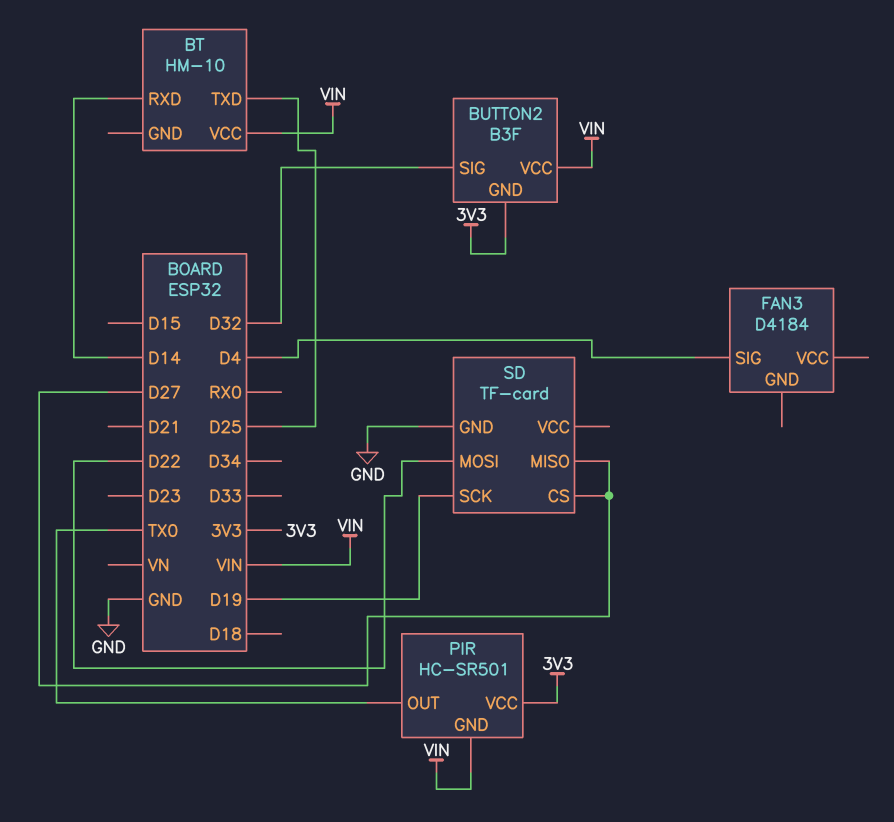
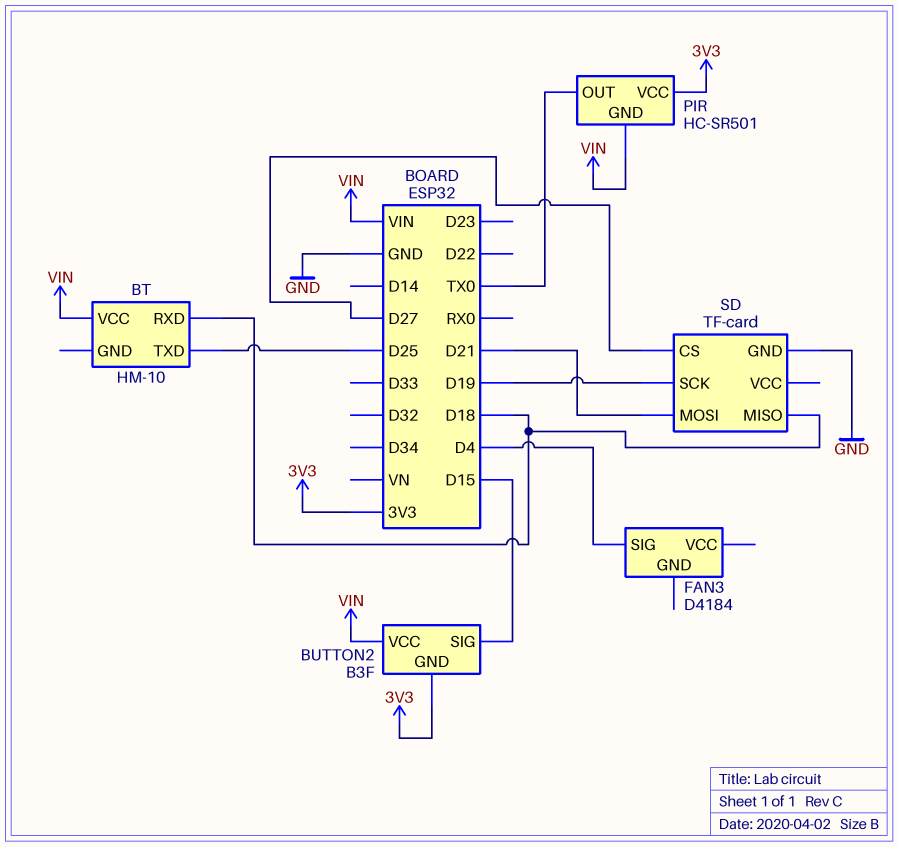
BT pin RXD: D14 -> D18
BUTTON2 pin SIG: D32 -> D15
SD pin MISO: D27 -> D18
SD pin MOSI: D22 -> D21

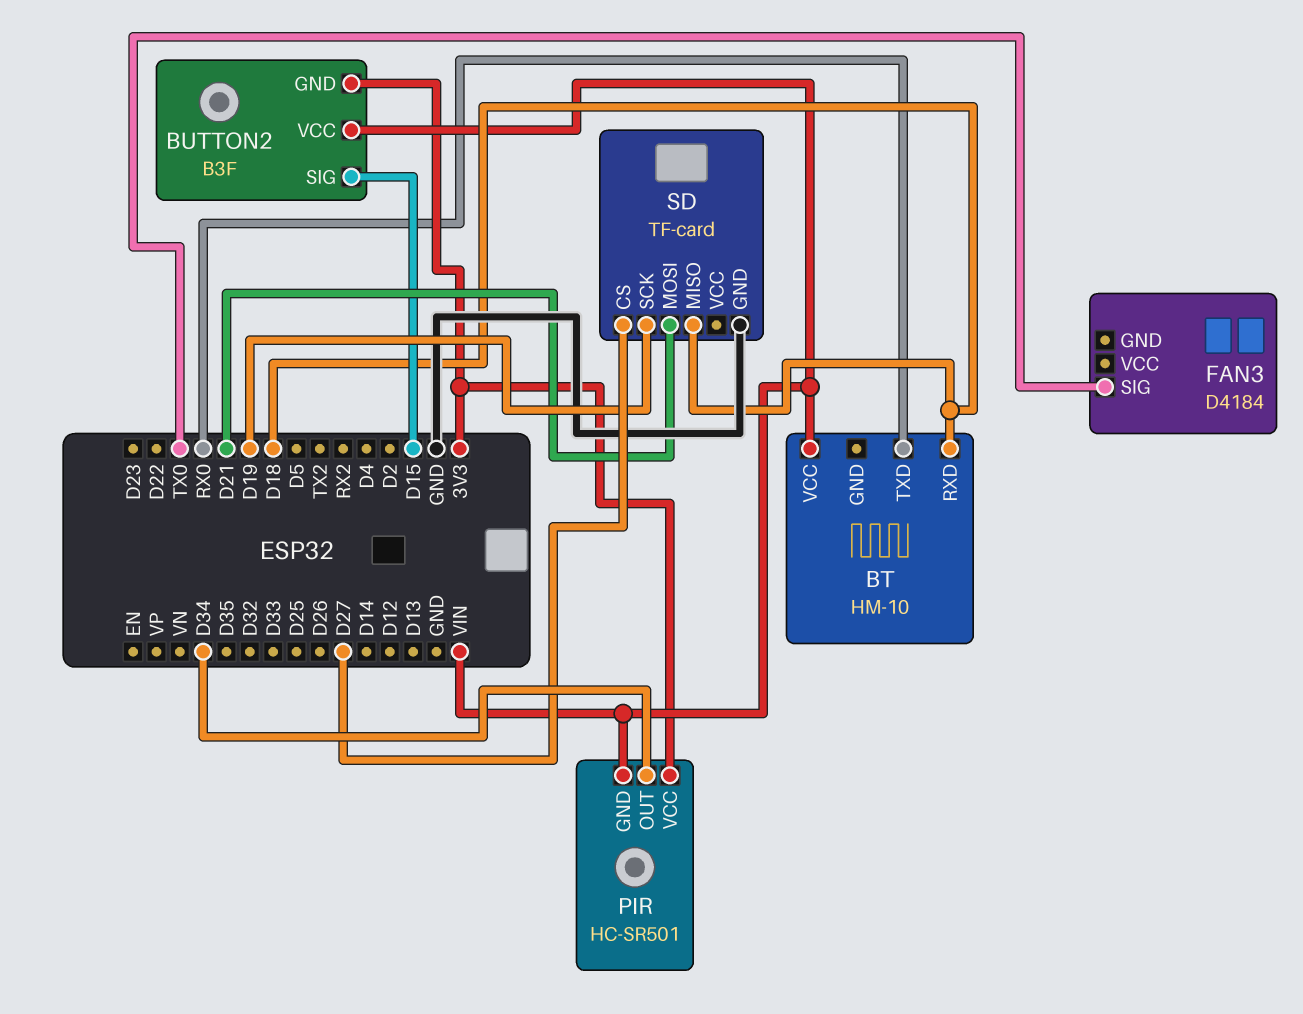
BT pin TXD: D25 -> RX0
FAN3 pin SIG: D4 -> TX0
PIR pin OUT: TX0 -> D34

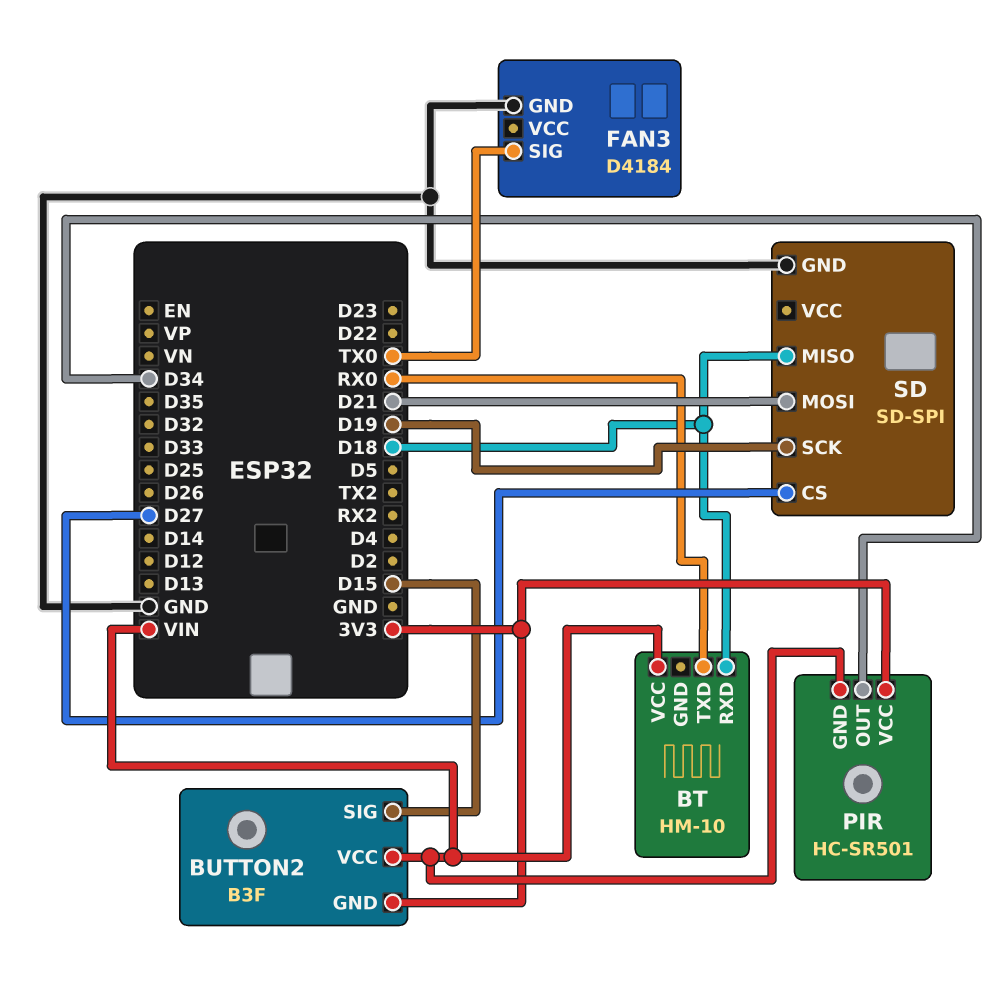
FAN3 pin GND: none -> GND
SD: TF-card -> SD-SPI

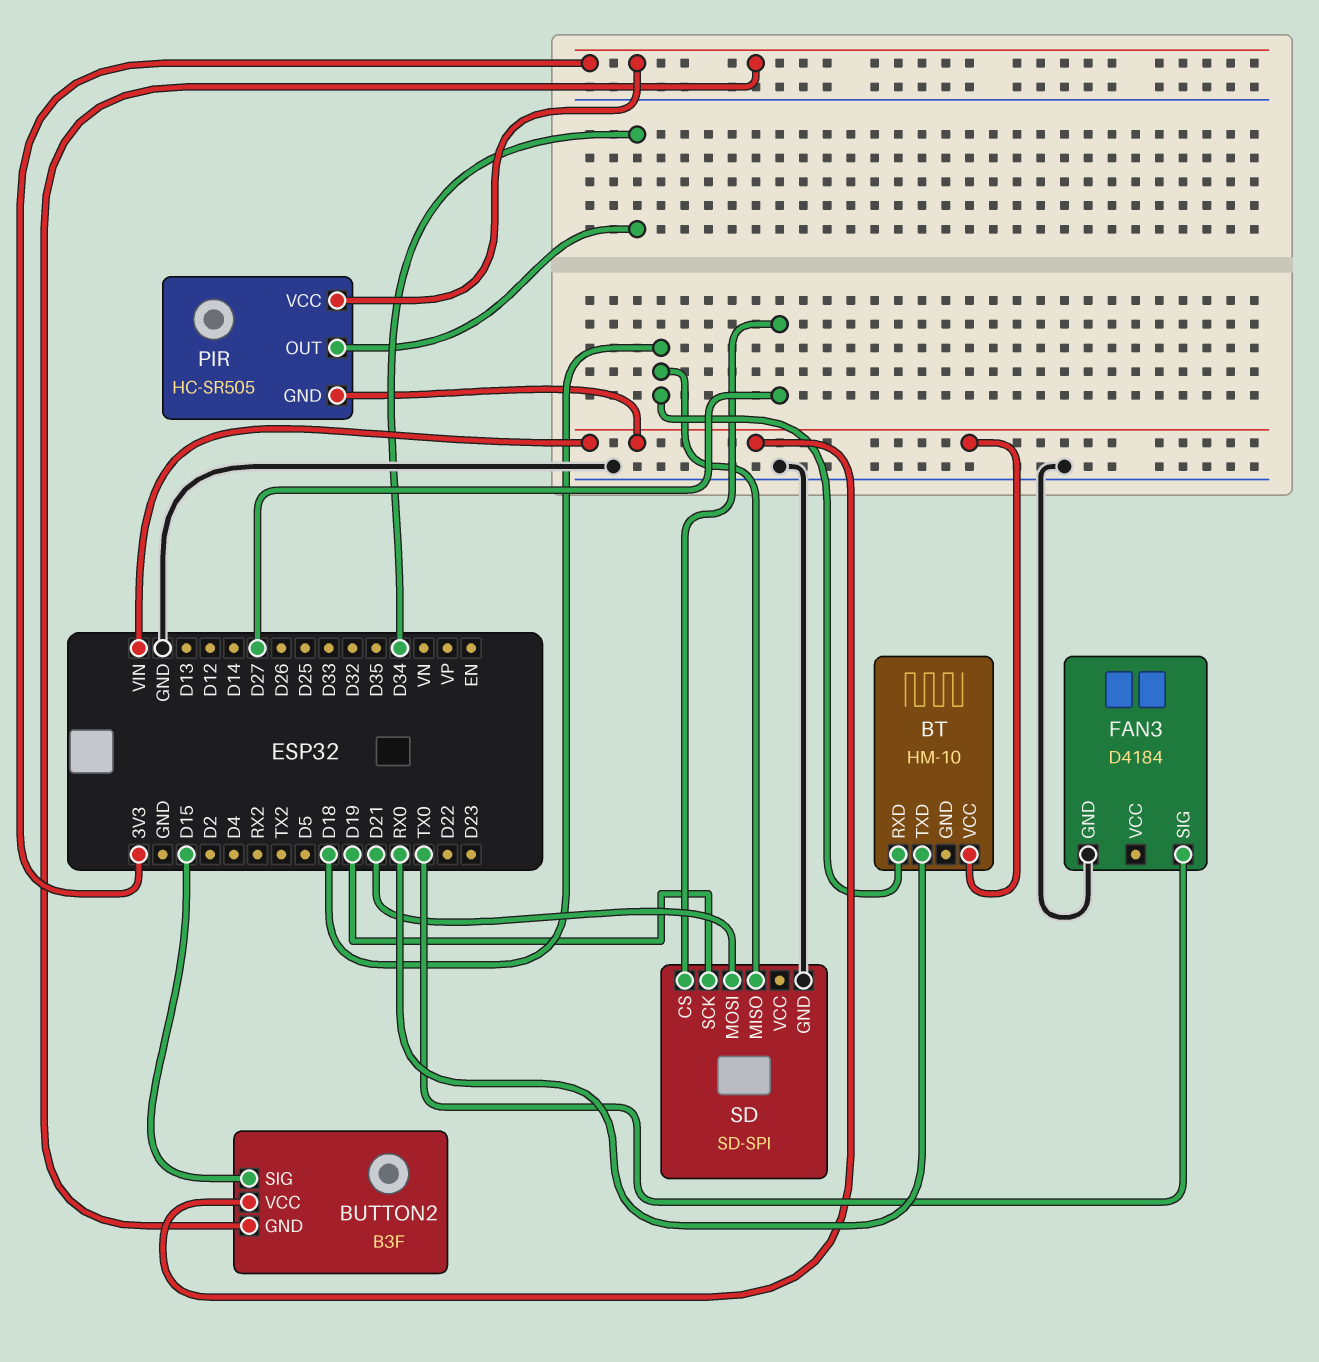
PIR: HC-SR501 -> HC-SR505

